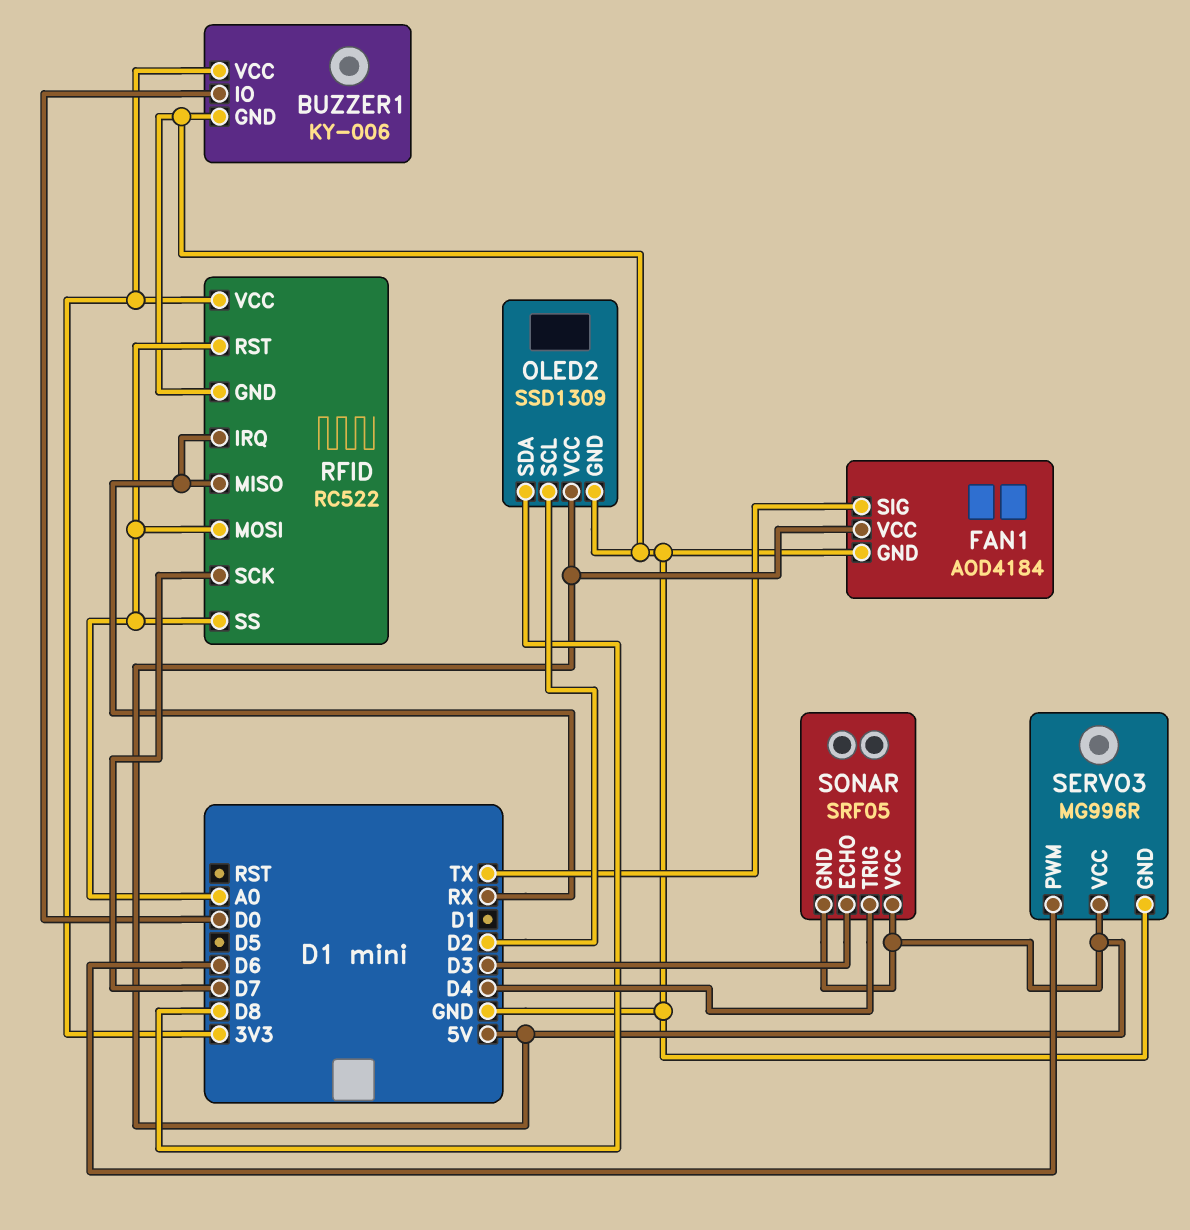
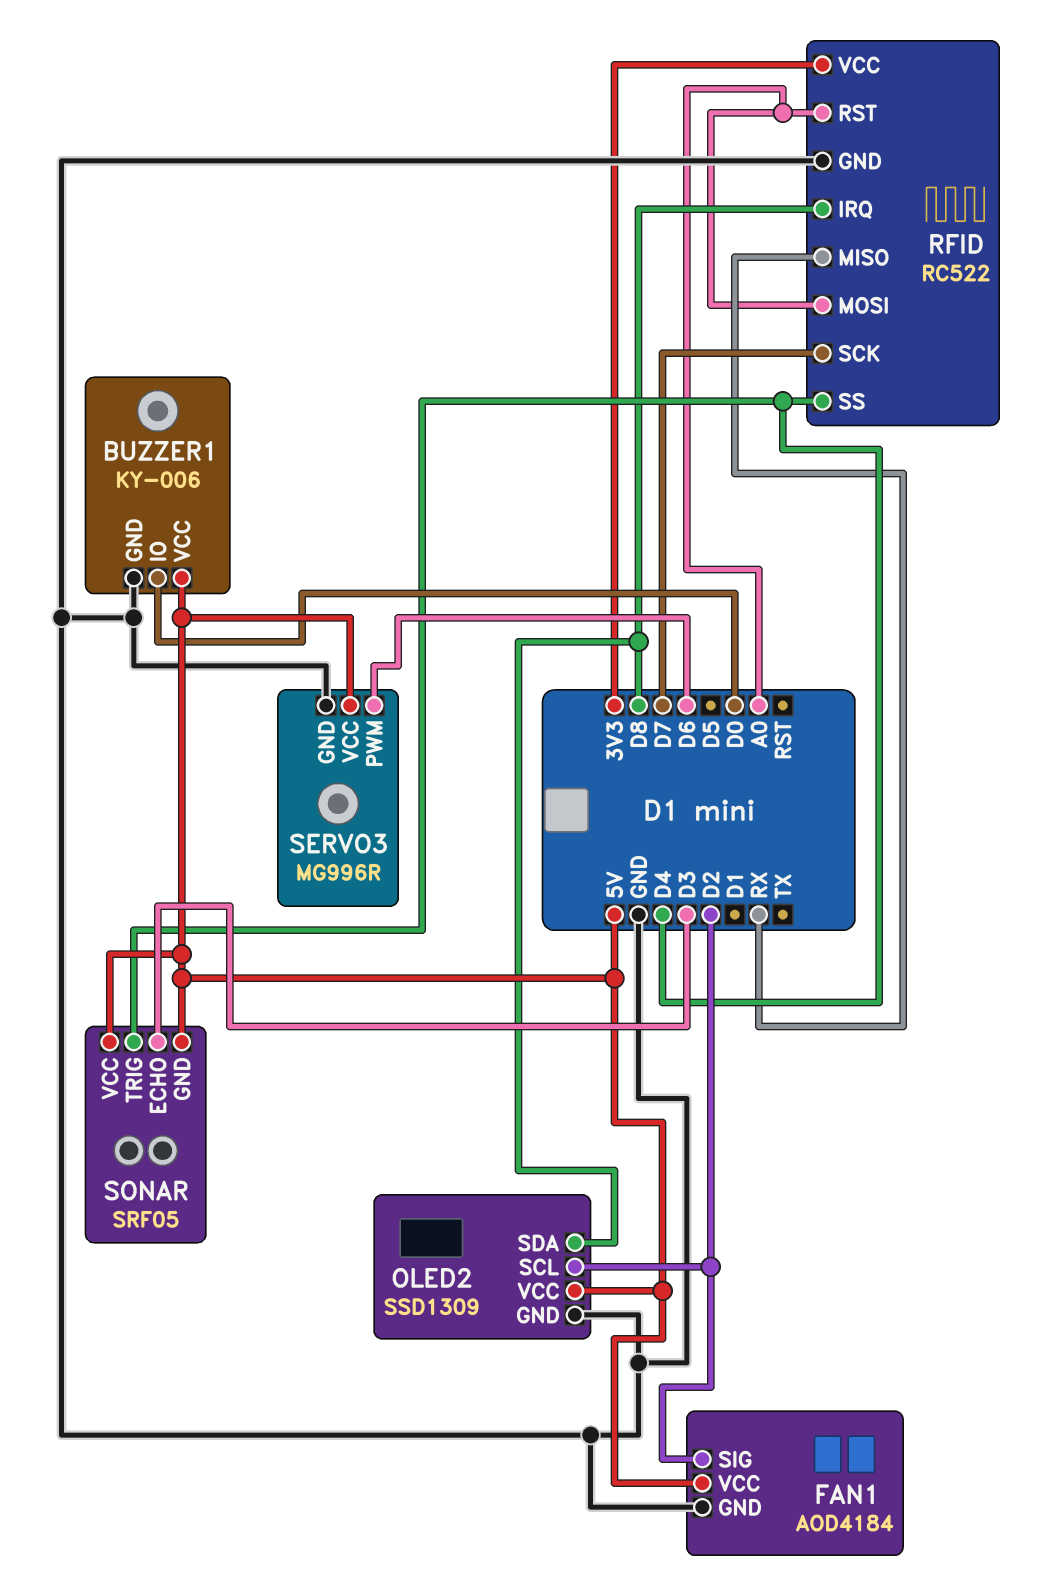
BUZZER1 pin VCC: 3V3 -> 5V
FAN1 pin SIG: TX -> D2
RFID pin IRQ: RX -> D8
RFID pin SS: A0 -> D4

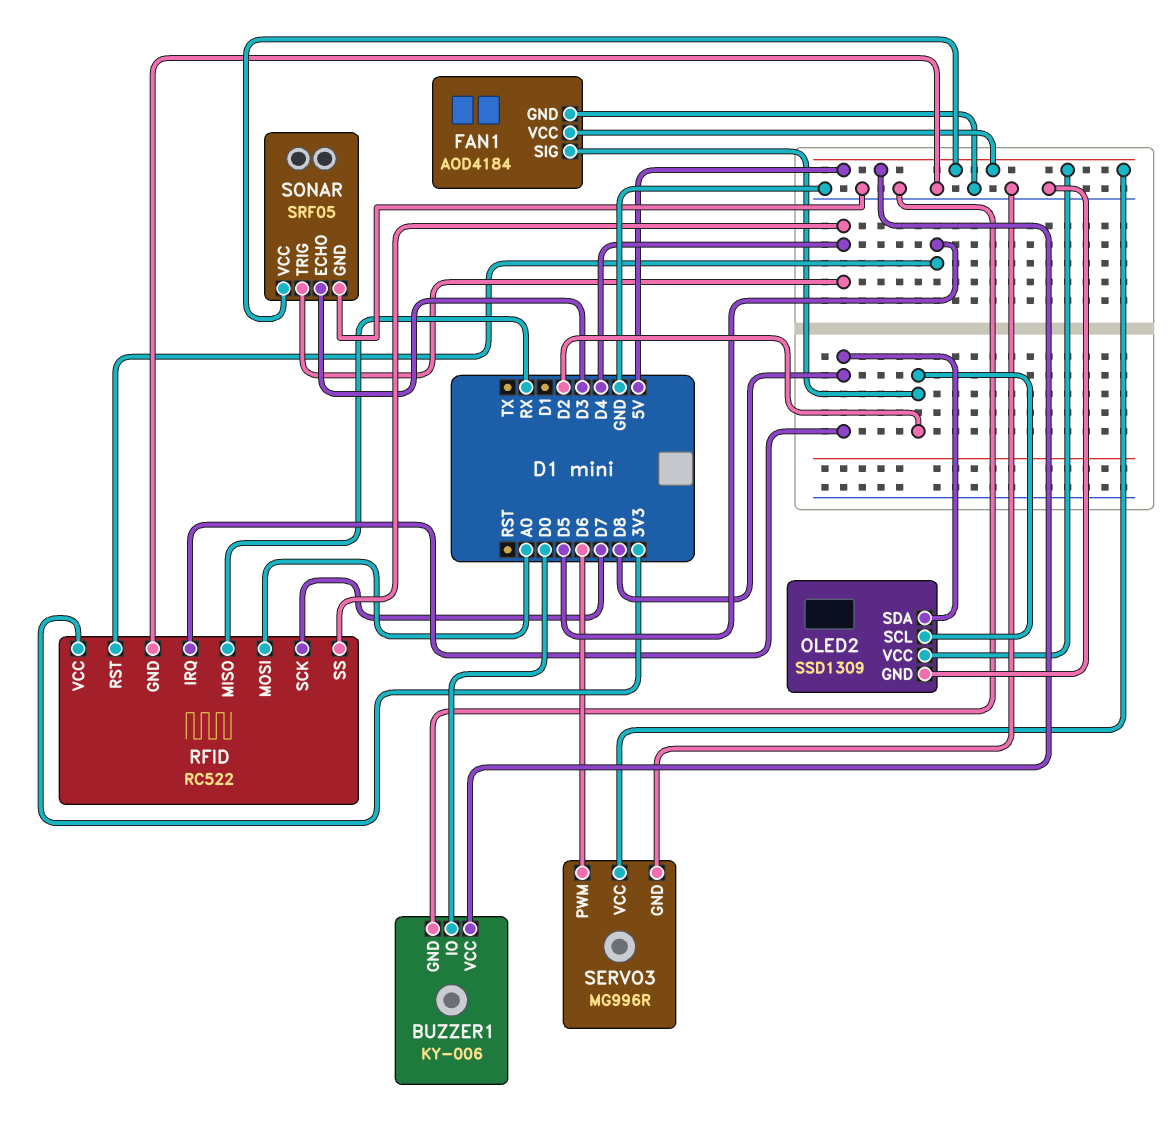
RFID pin RST: A0 -> D5
SONAR pin GND: 5V -> GND

